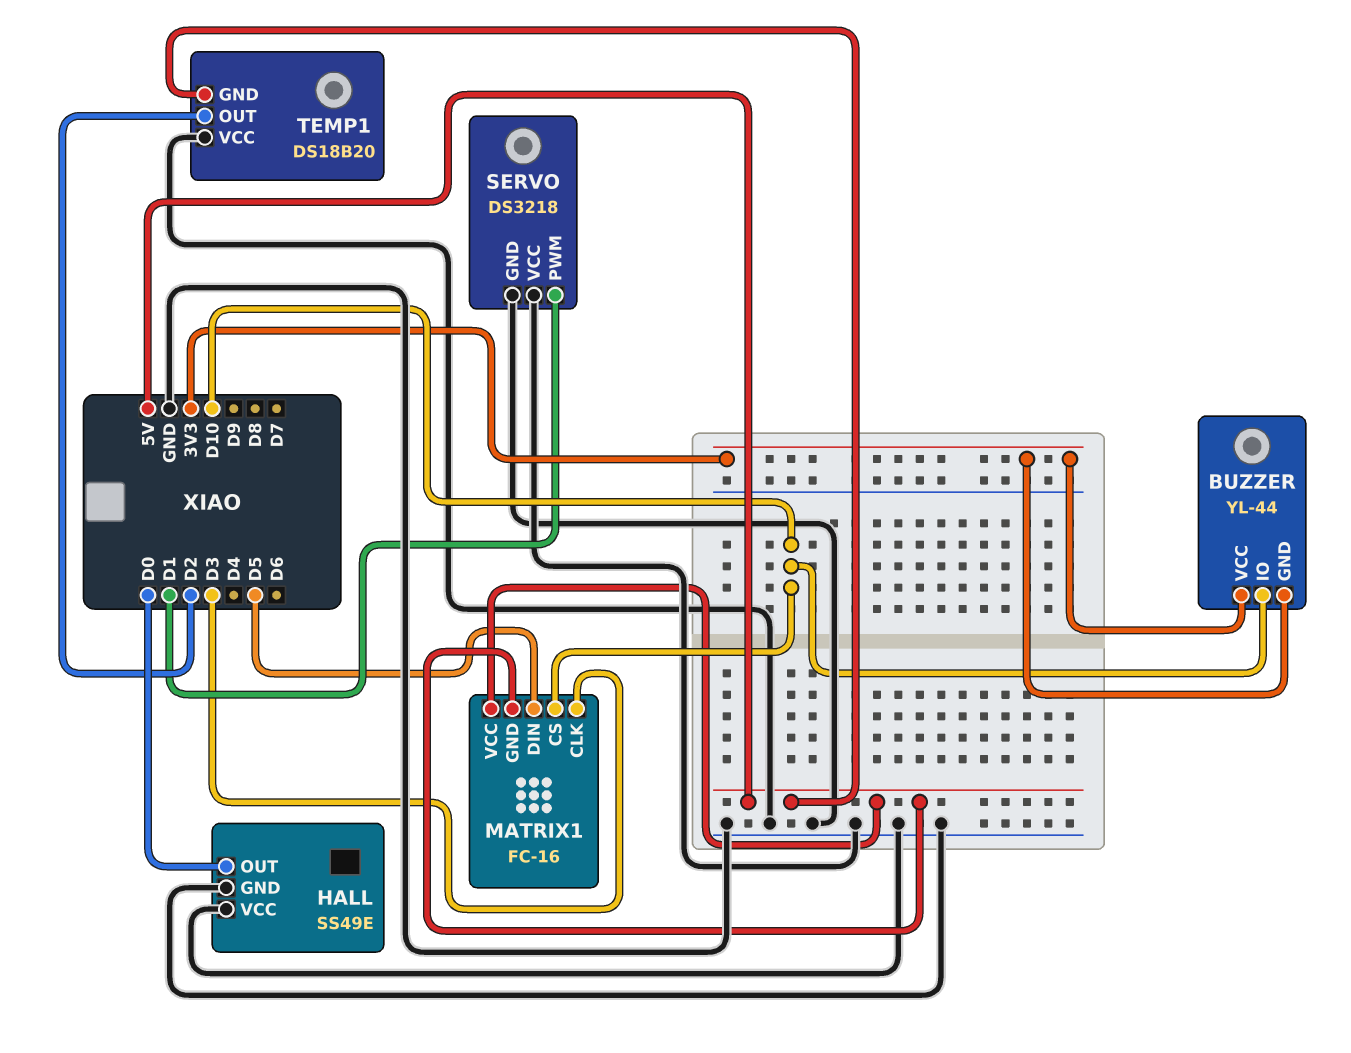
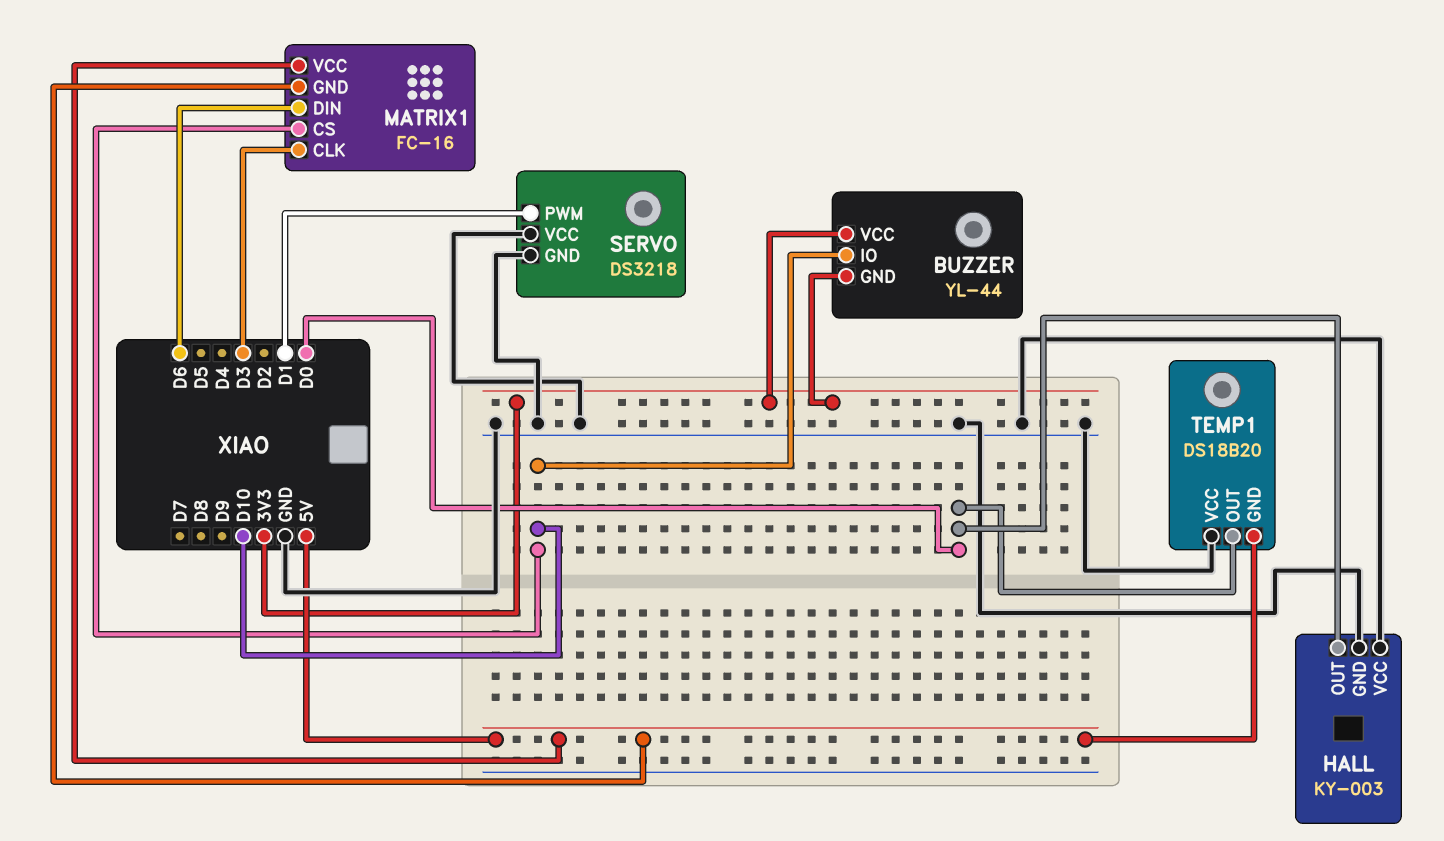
HALL: SS49E -> KY-003
MATRIX1 pin DIN: D5 -> D6
TEMP1 pin OUT: D2 -> D0

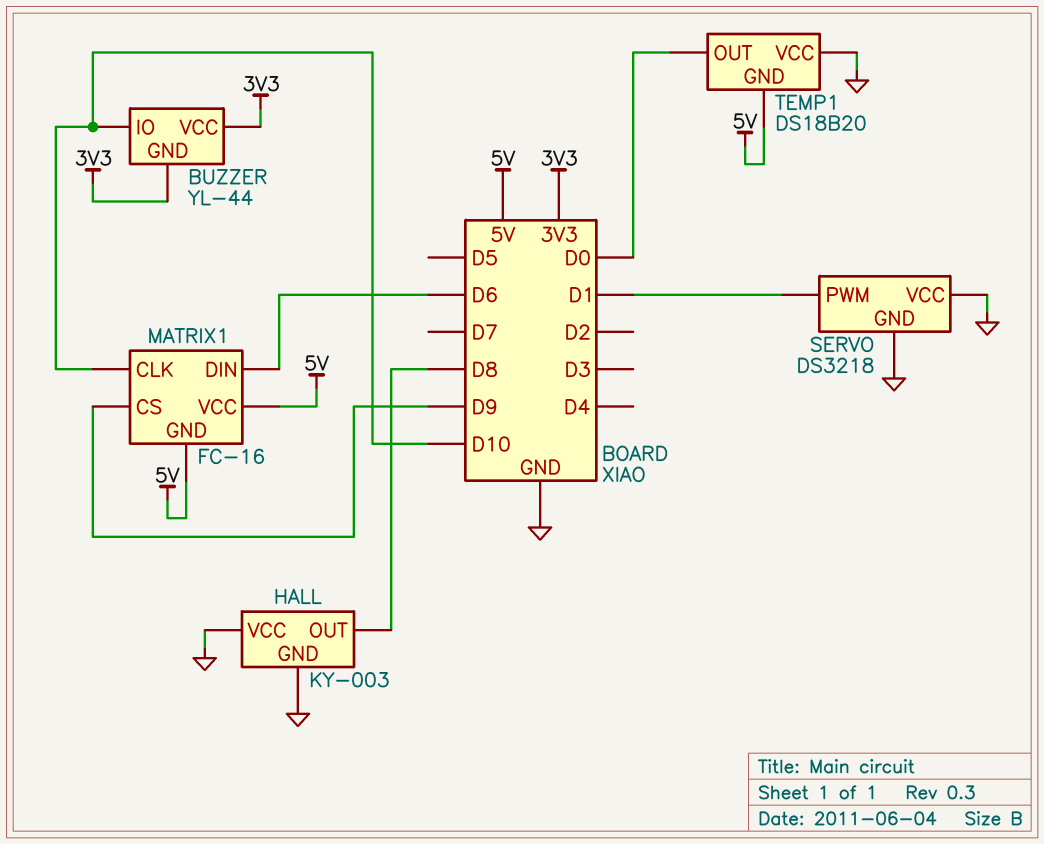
HALL pin OUT: D0 -> D8
MATRIX1 pin CLK: D3 -> D10
MATRIX1 pin CS: D10 -> D9

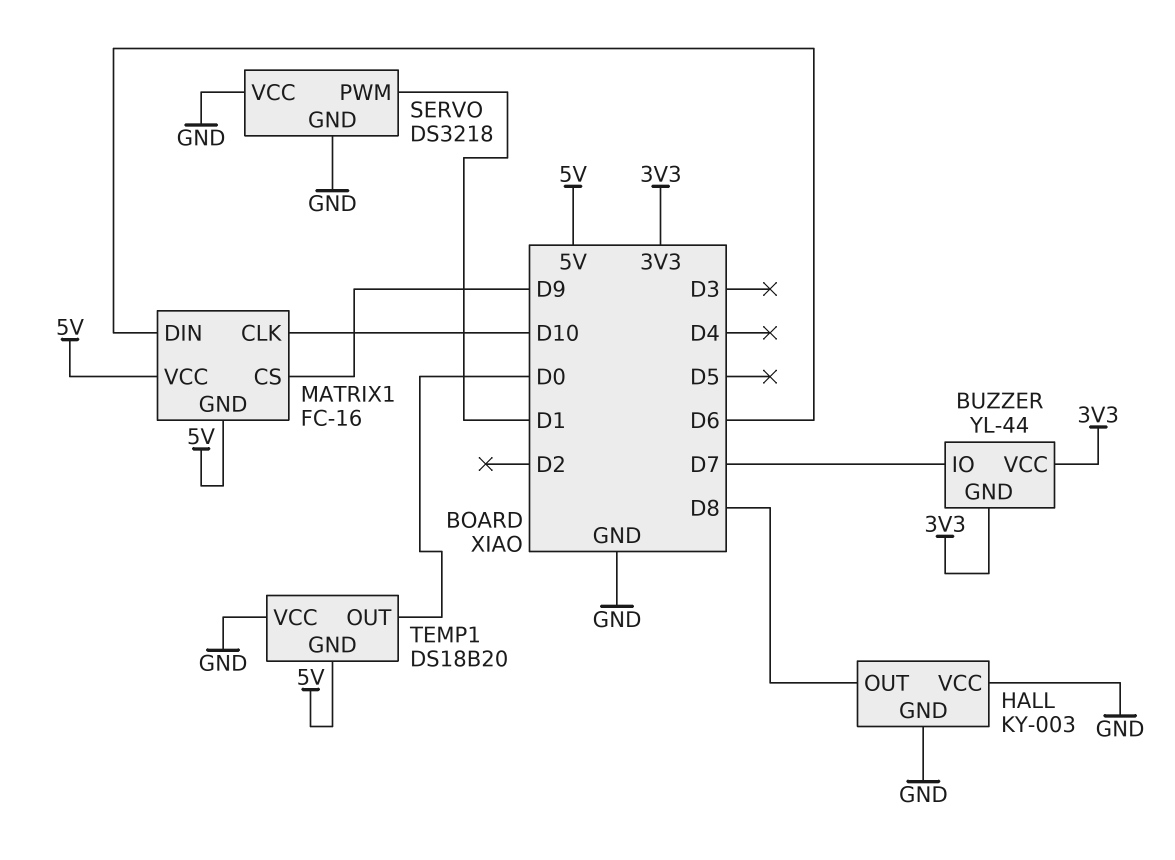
BUZZER pin IO: D10 -> D7

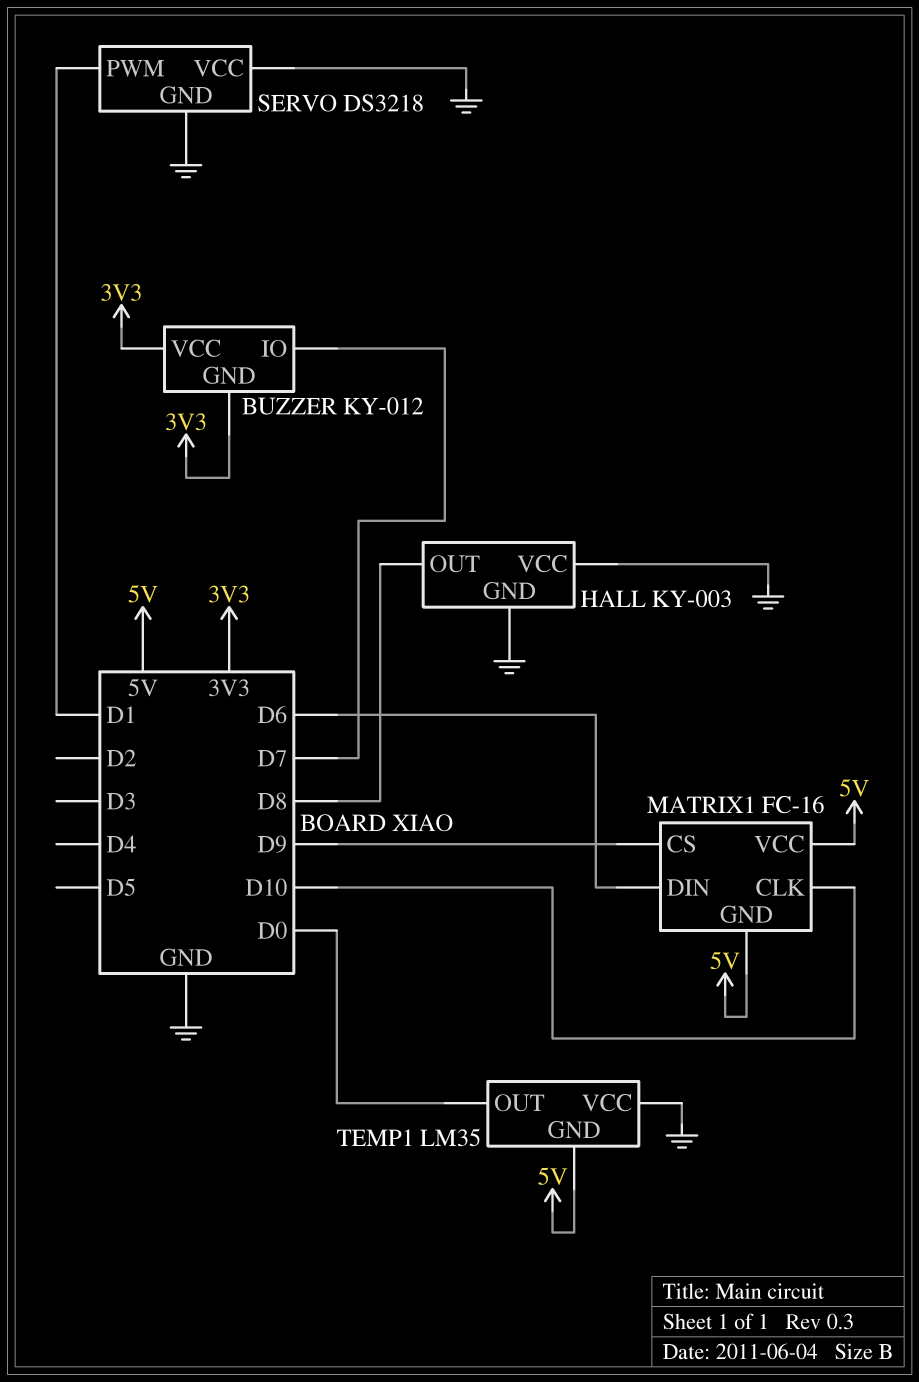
BUZZER: YL-44 -> KY-012
TEMP1: DS18B20 -> LM35

